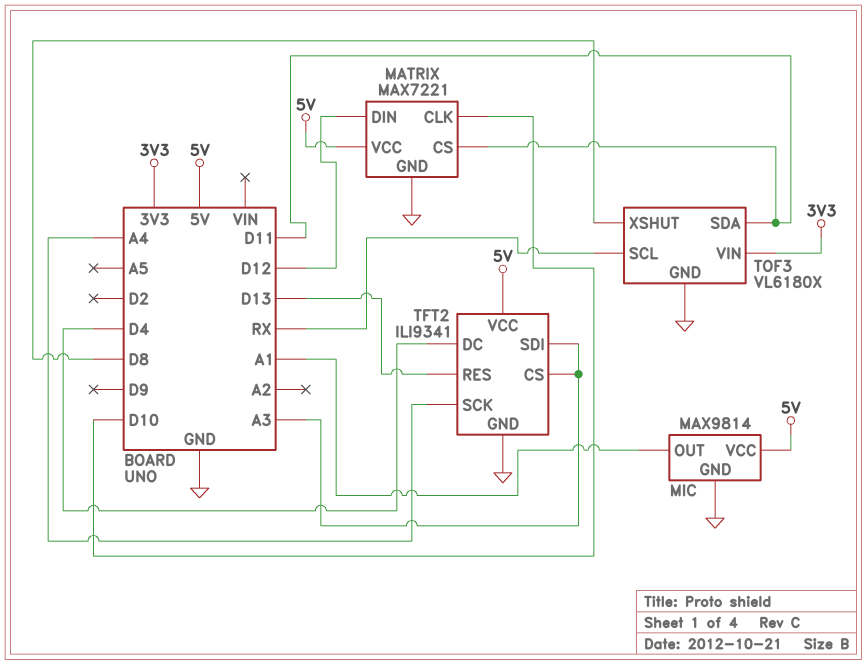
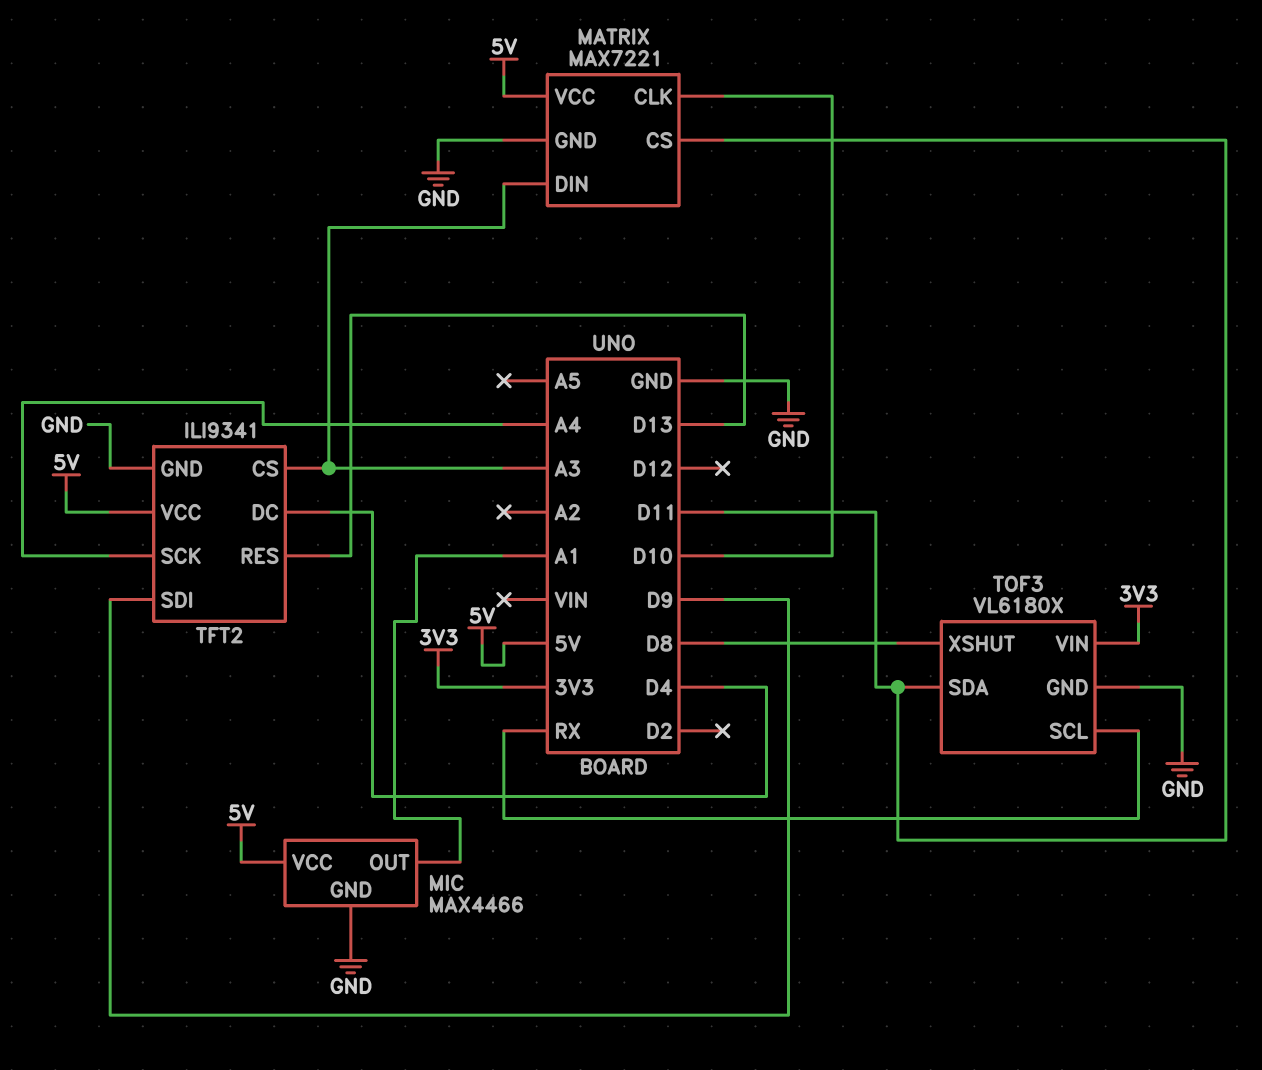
MATRIX pin DIN: D12 -> A3
MIC: MAX9814 -> MAX4466
TFT2 pin SDI: A3 -> D9

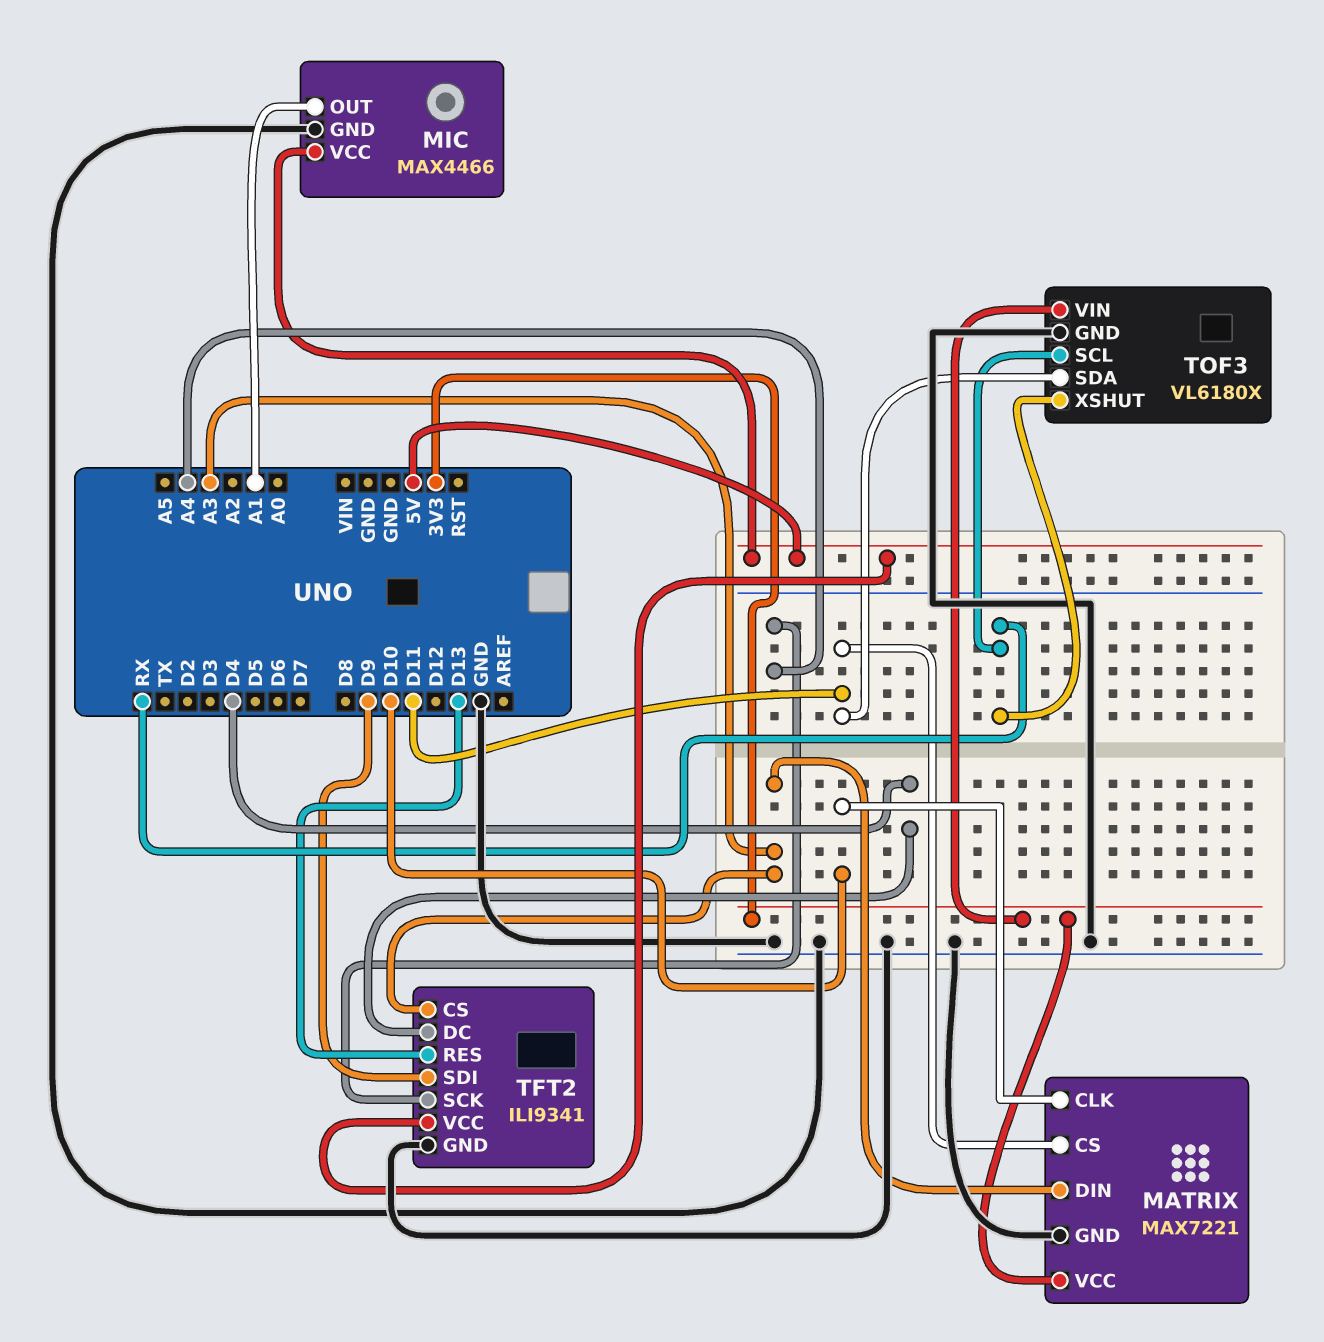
MATRIX pin VCC: 5V -> 3V3
TOF3 pin XSHUT: D8 -> RX

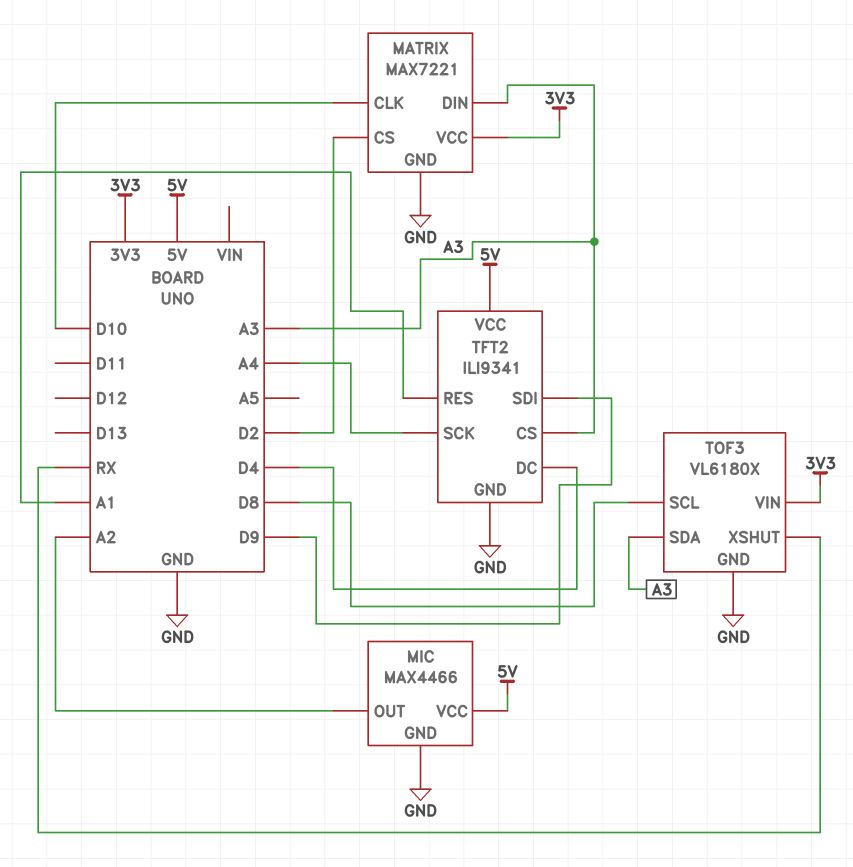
MATRIX pin CS: D11 -> D2
MIC pin OUT: A1 -> A2
TFT2 pin RES: D13 -> A1
TOF3 pin SCL: RX -> D8
TOF3 pin SDA: D11 -> A3

